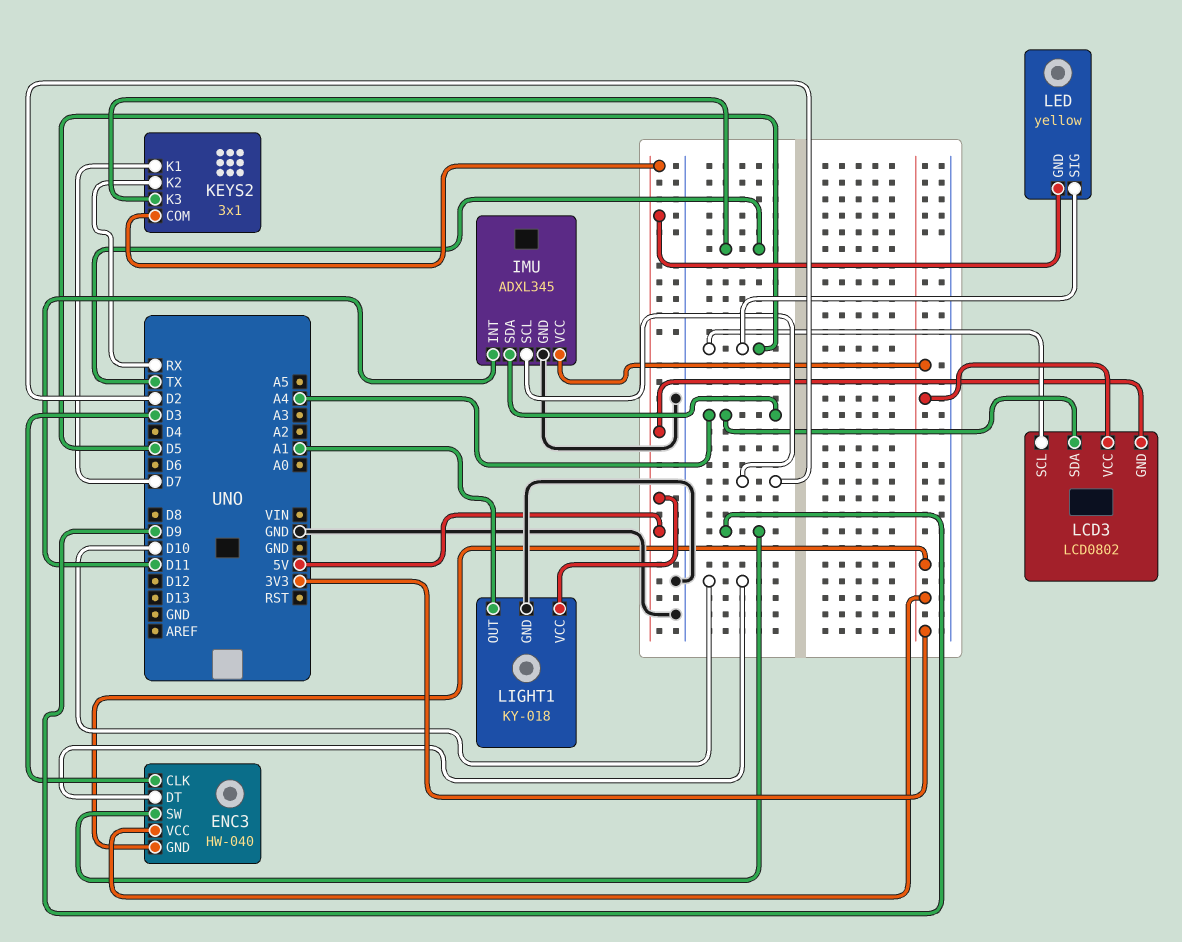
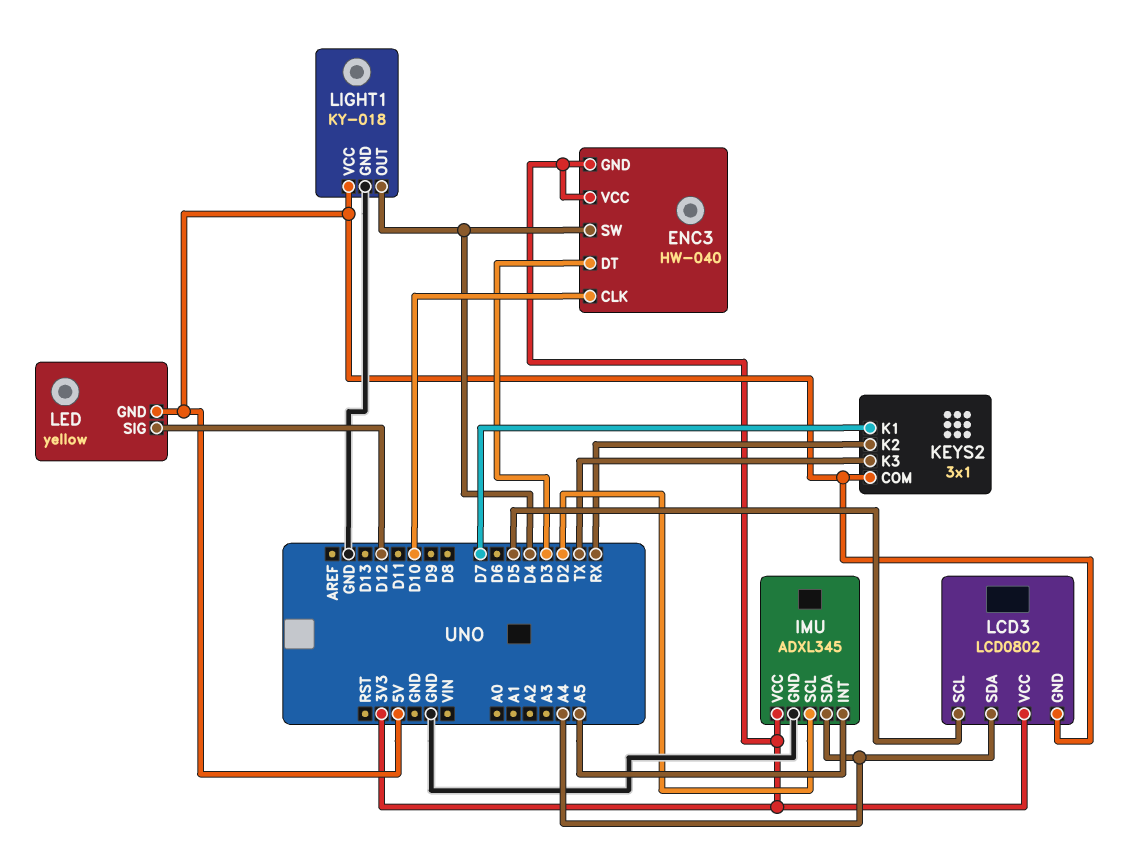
ENC3 pin CLK: D3 -> D10
ENC3 pin DT: D10 -> D3
ENC3 pin SW: D9 -> D4
IMU pin INT: D11 -> A5
LED pin SIG: D5 -> D12
LIGHT1 pin OUT: A1 -> D4

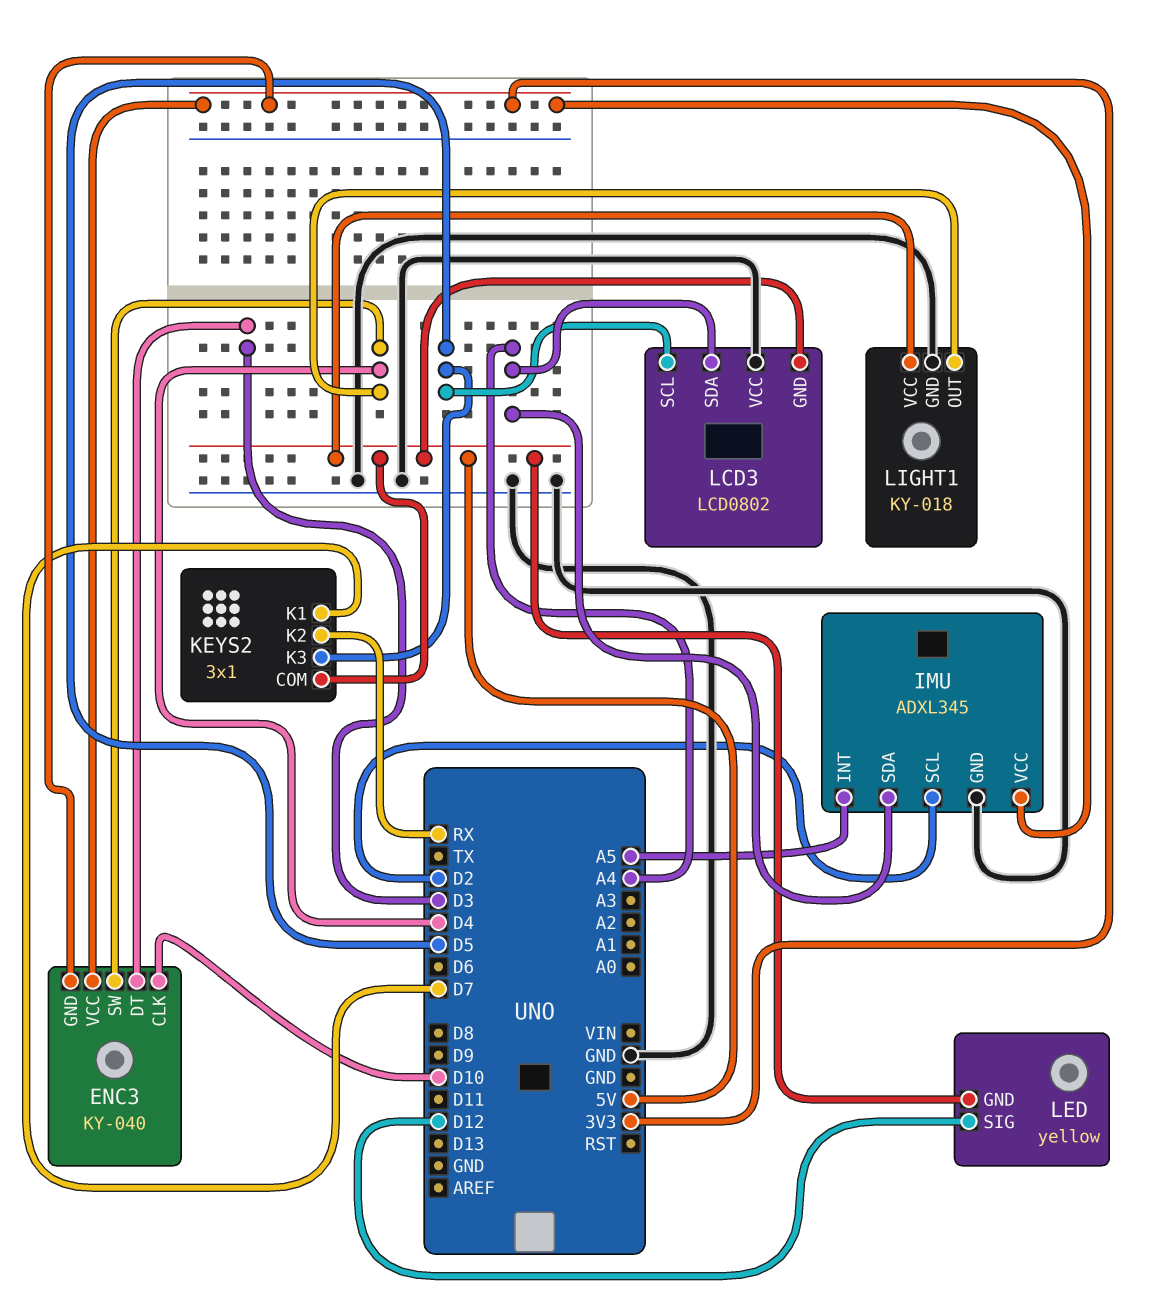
ENC3: HW-040 -> KY-040
KEYS2 pin K3: TX -> D5
LCD3 pin VCC: 3V3 -> GND

